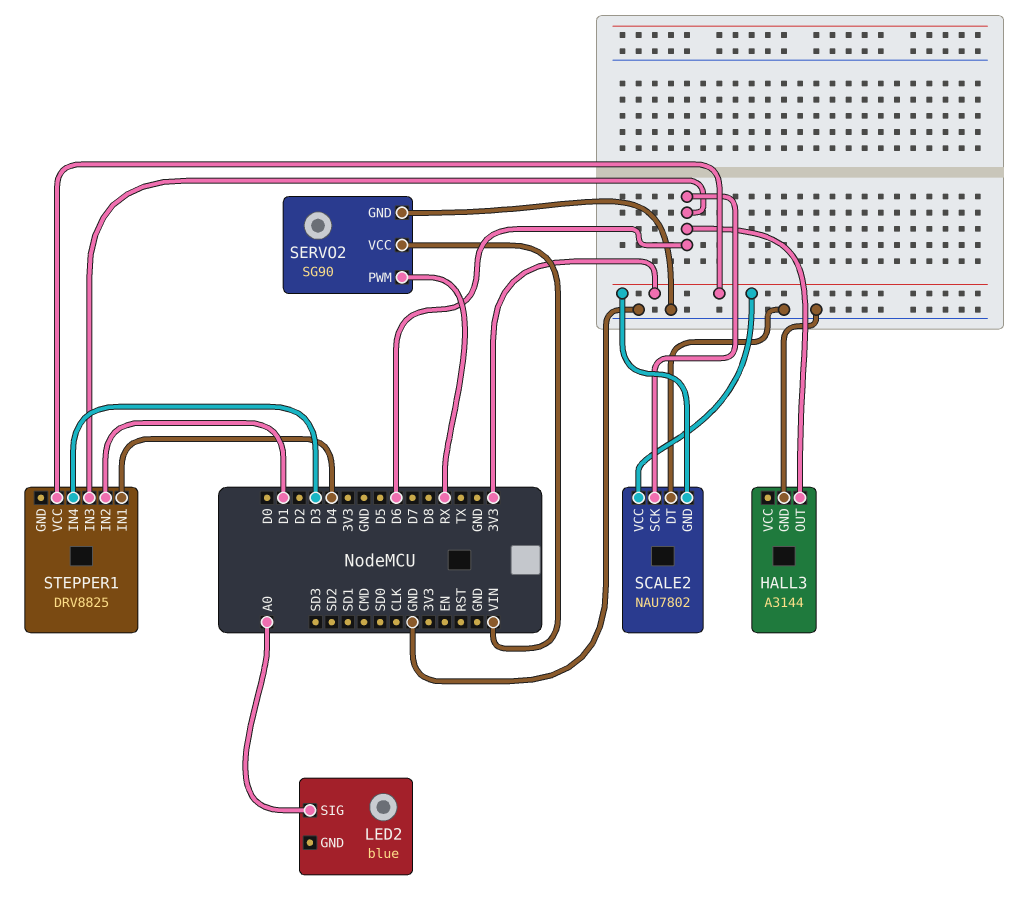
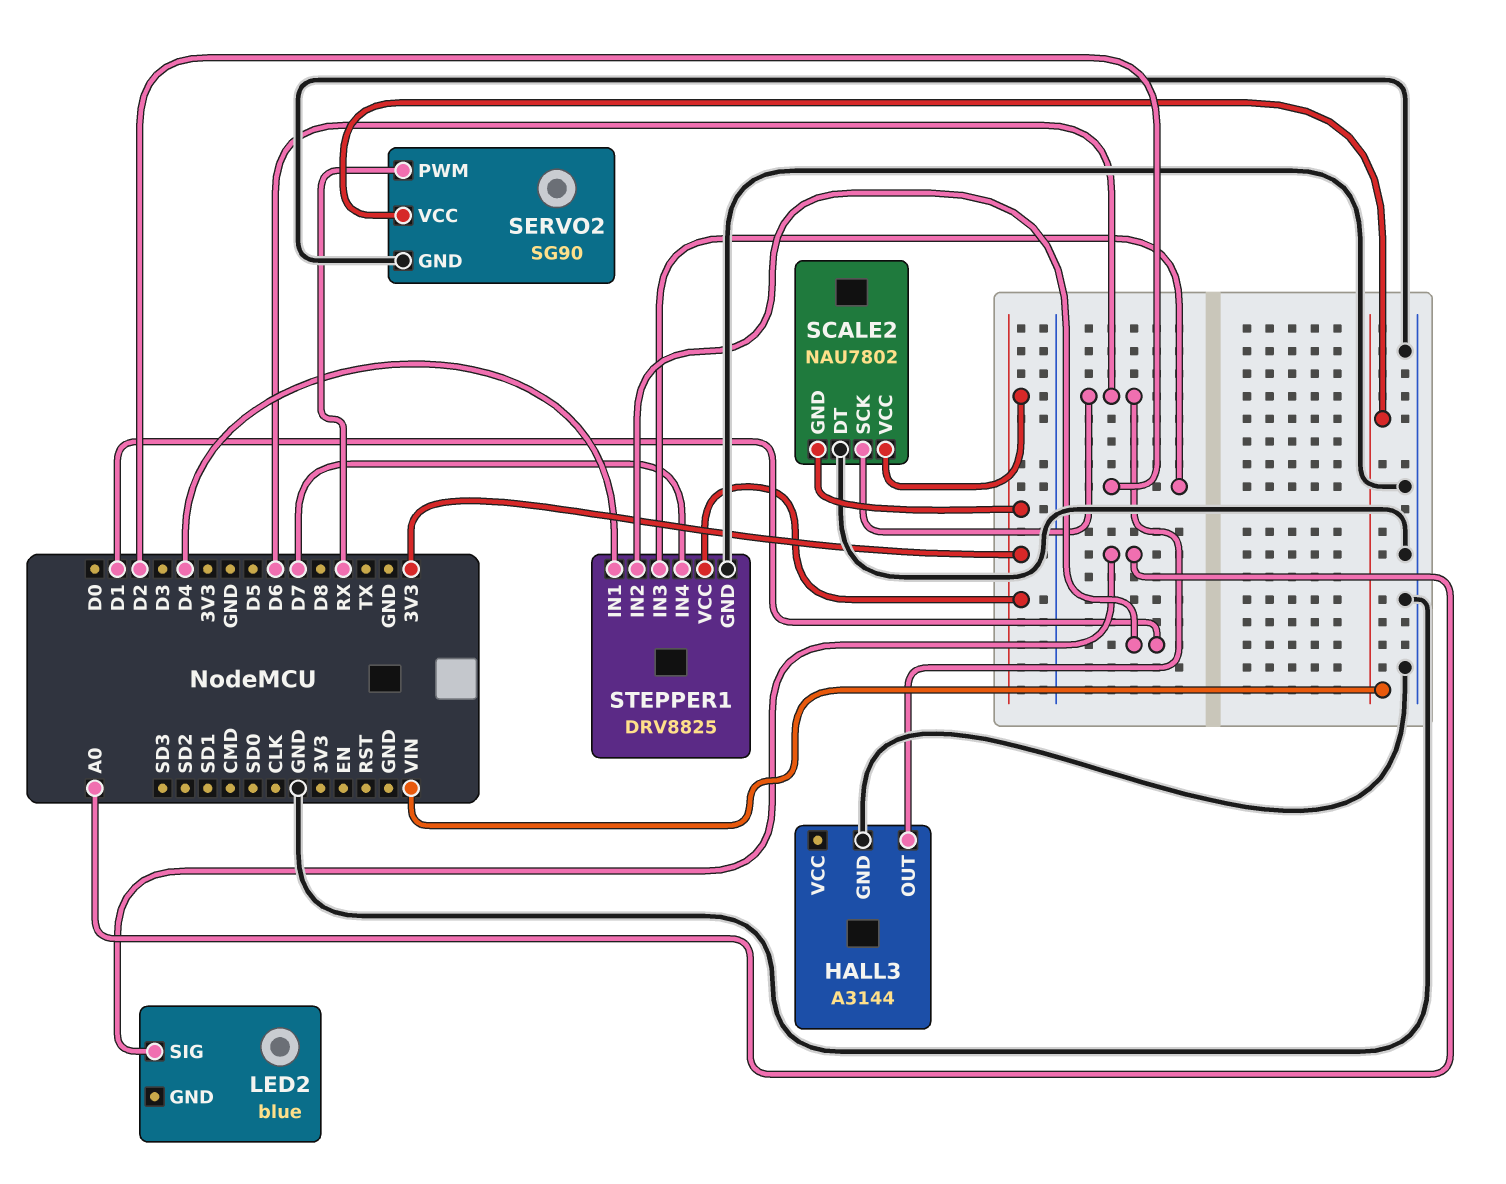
STEPPER1 pin GND: none -> GND
STEPPER1 pin IN3: D6 -> D2
STEPPER1 pin IN4: D3 -> D7

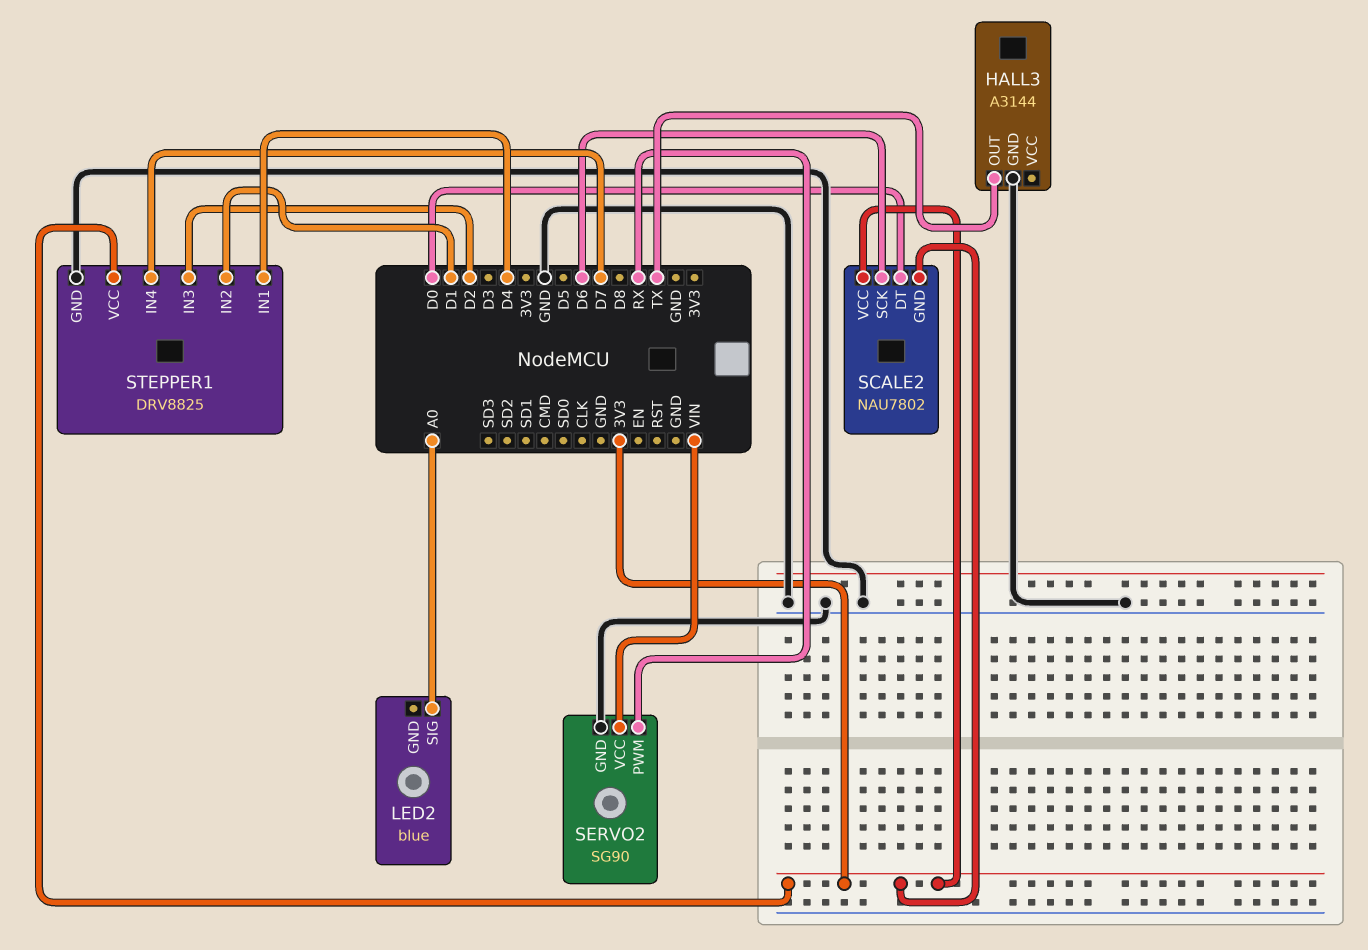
HALL3 pin OUT: D6 -> TX
SCALE2 pin DT: GND -> D0

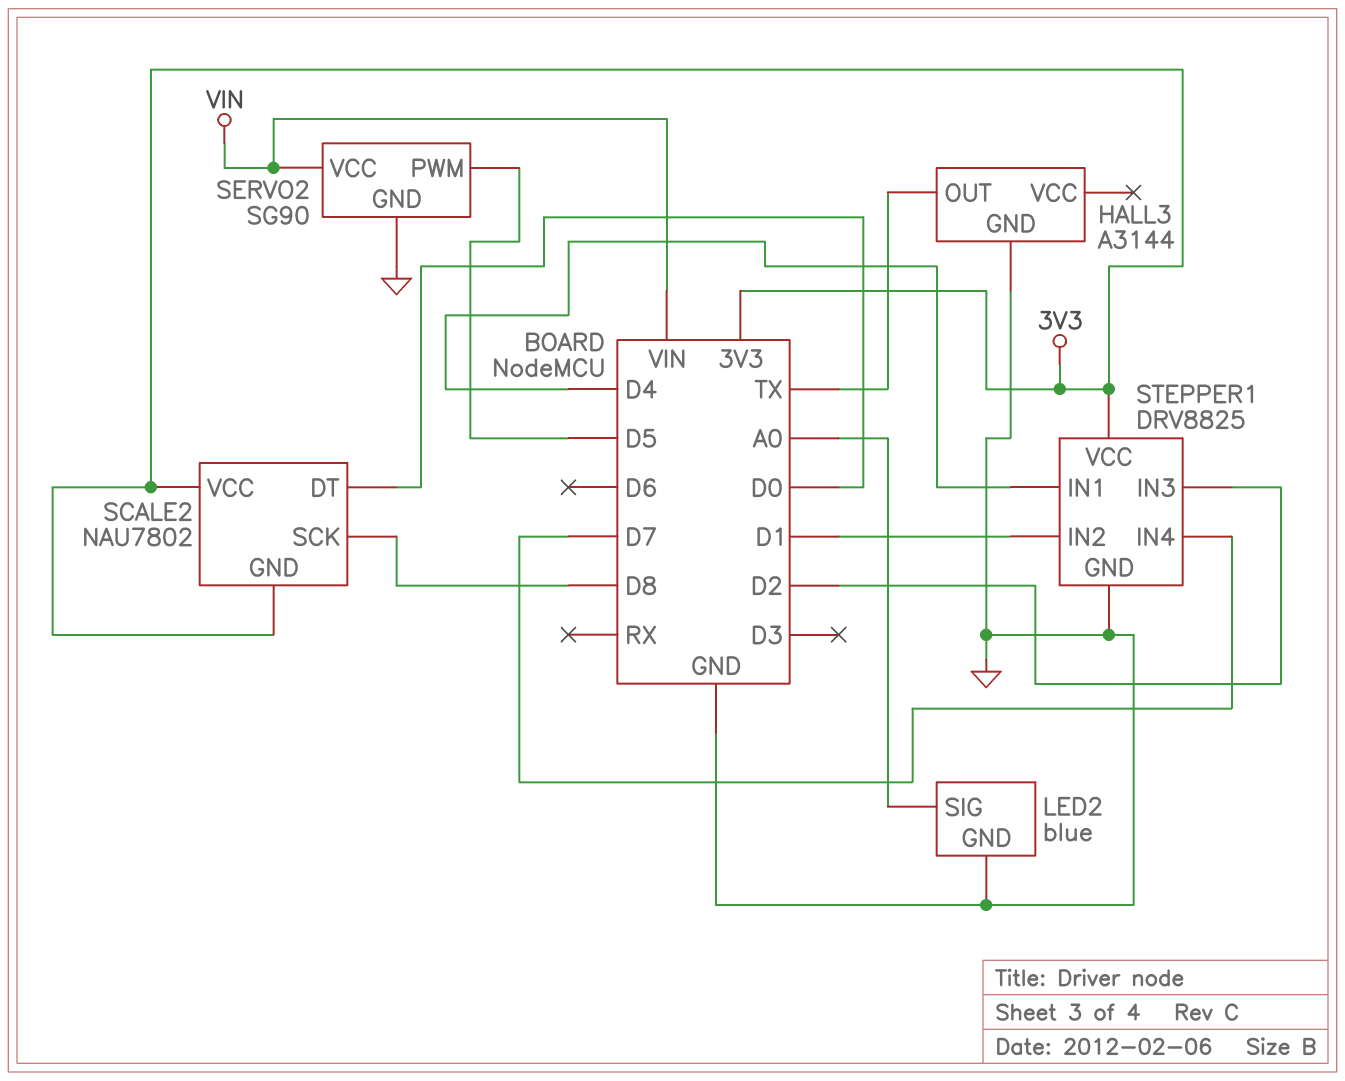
LED2 pin GND: none -> GND
SCALE2 pin SCK: D6 -> D8
SERVO2 pin PWM: RX -> D5

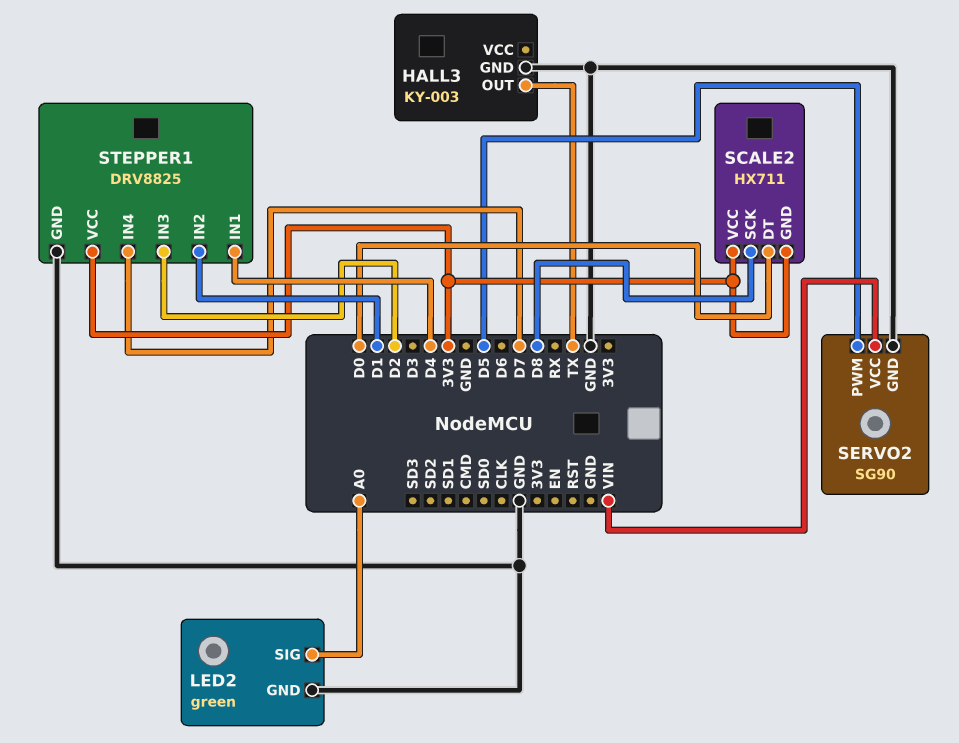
HALL3: A3144 -> KY-003
LED2: blue -> green
SCALE2: NAU7802 -> HX711

